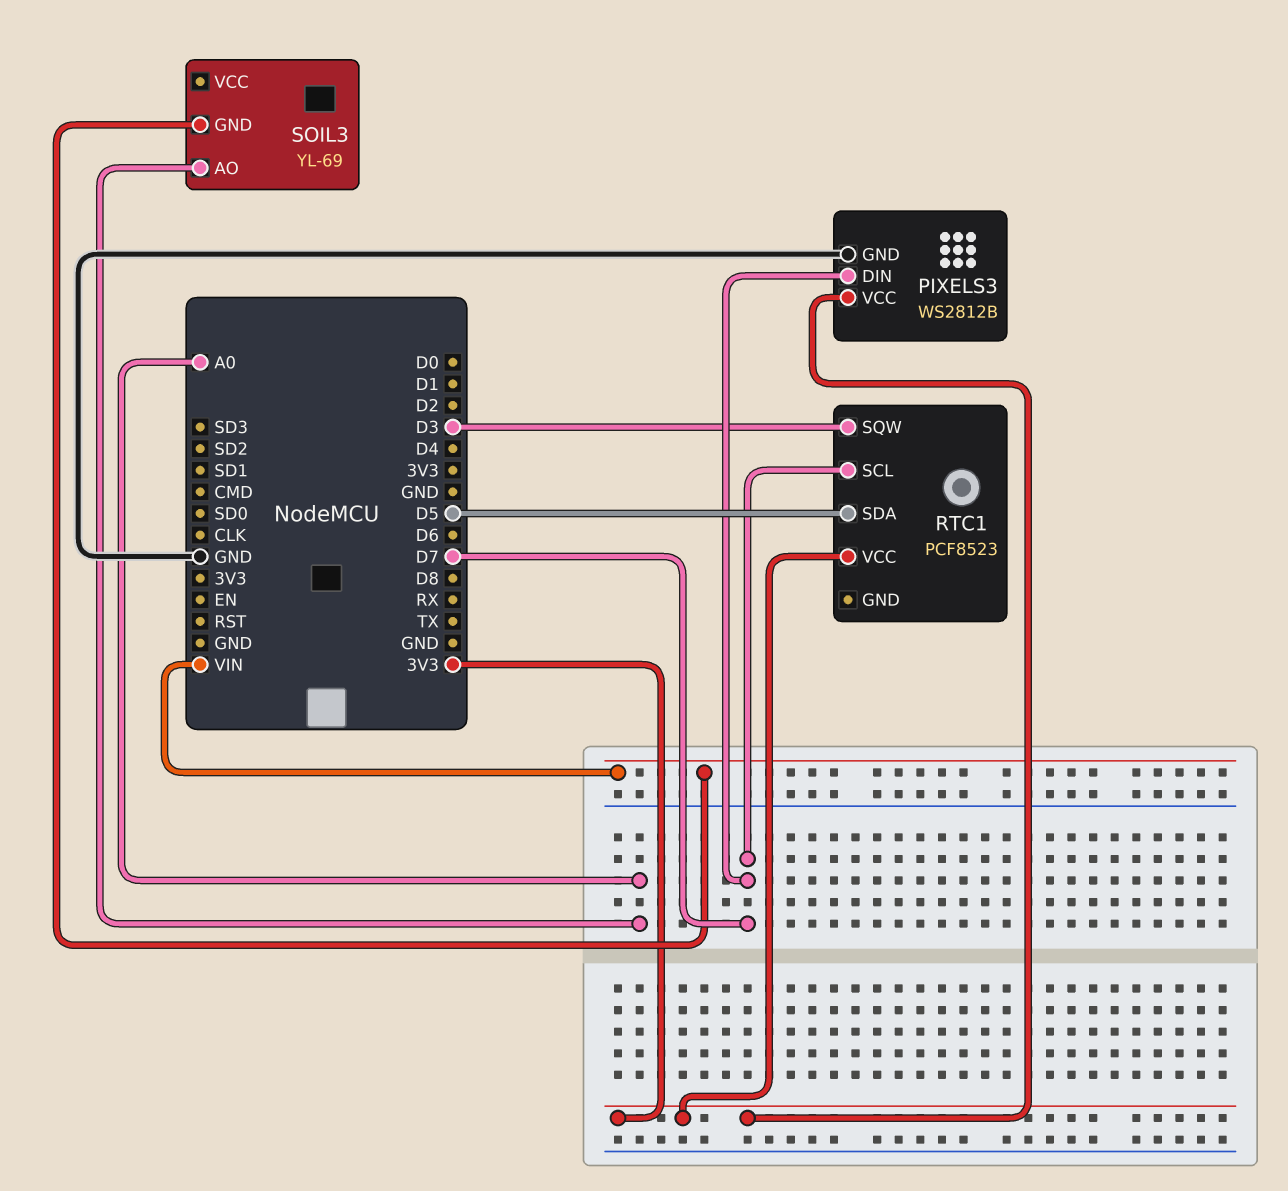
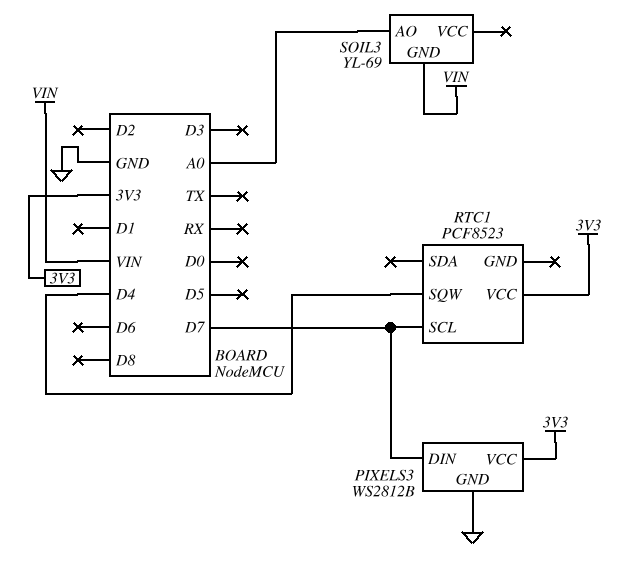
RTC1 pin SDA: D5 -> none
RTC1 pin SQW: D3 -> D4

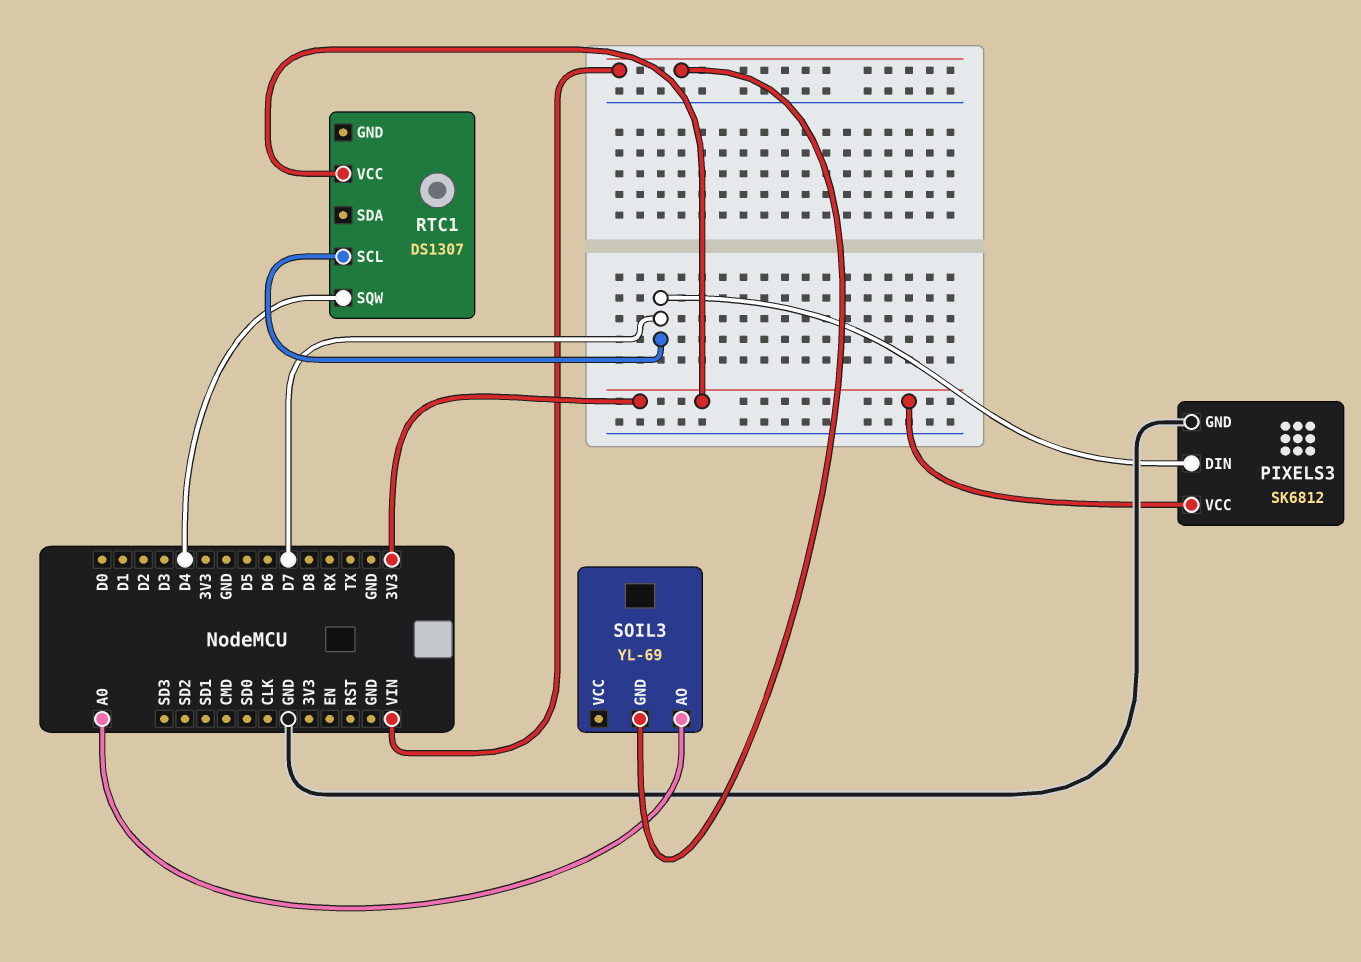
PIXELS3: WS2812B -> SK6812
RTC1: PCF8523 -> DS1307

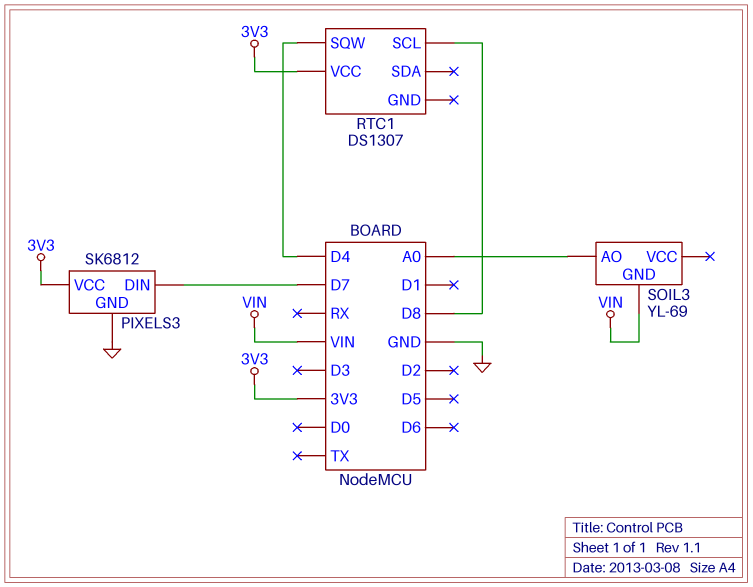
RTC1 pin SCL: D7 -> D8

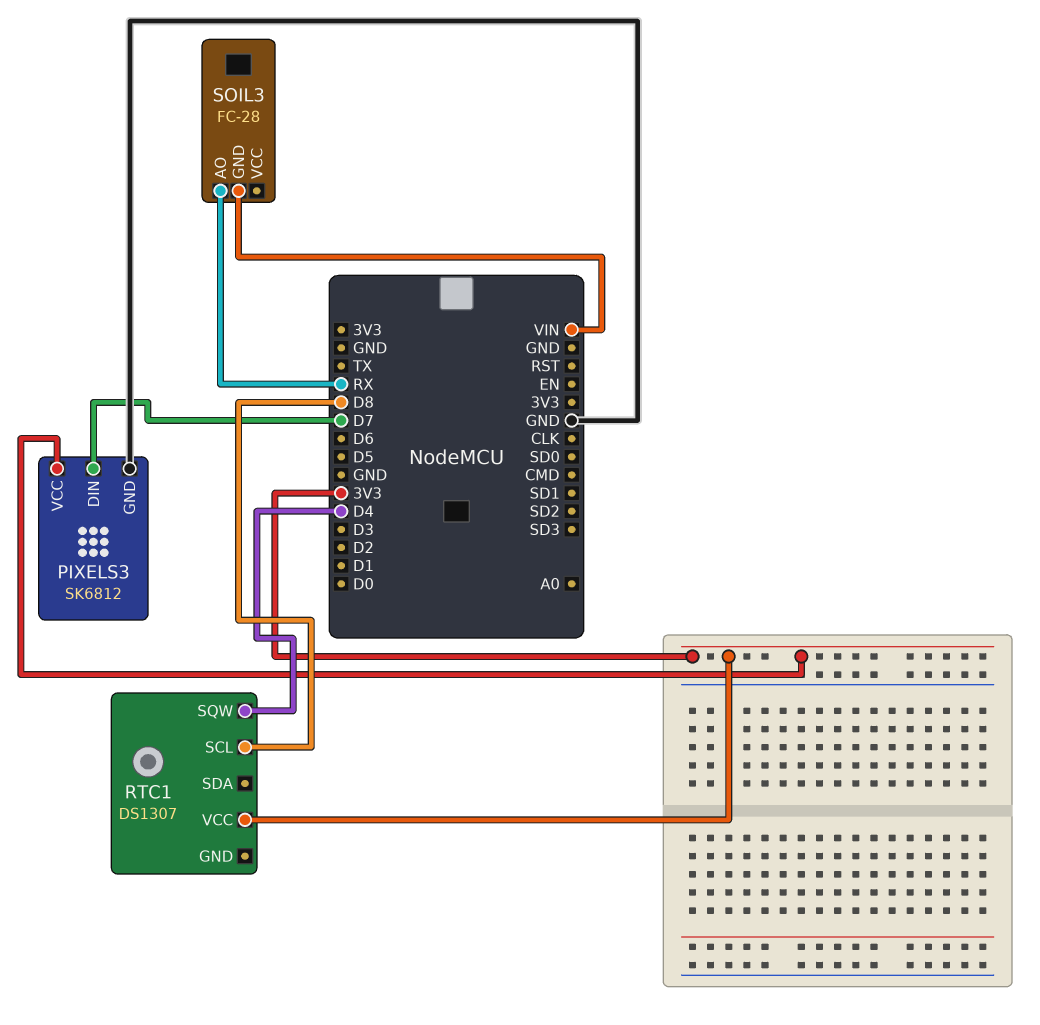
SOIL3: YL-69 -> FC-28
SOIL3 pin AO: A0 -> RX

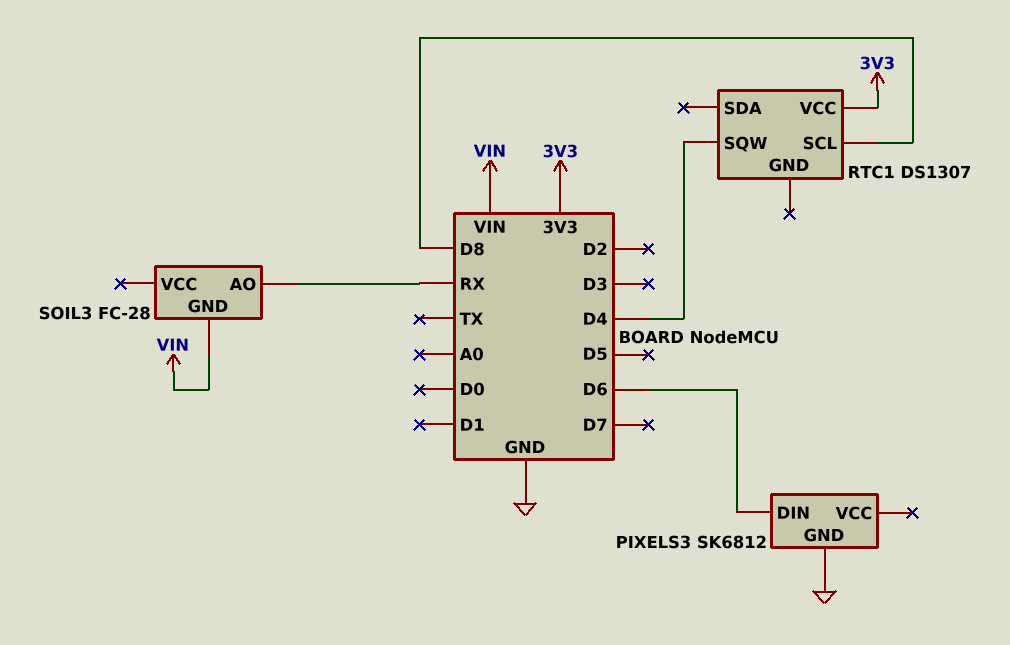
PIXELS3 pin DIN: D7 -> D6
PIXELS3 pin VCC: 3V3 -> none

